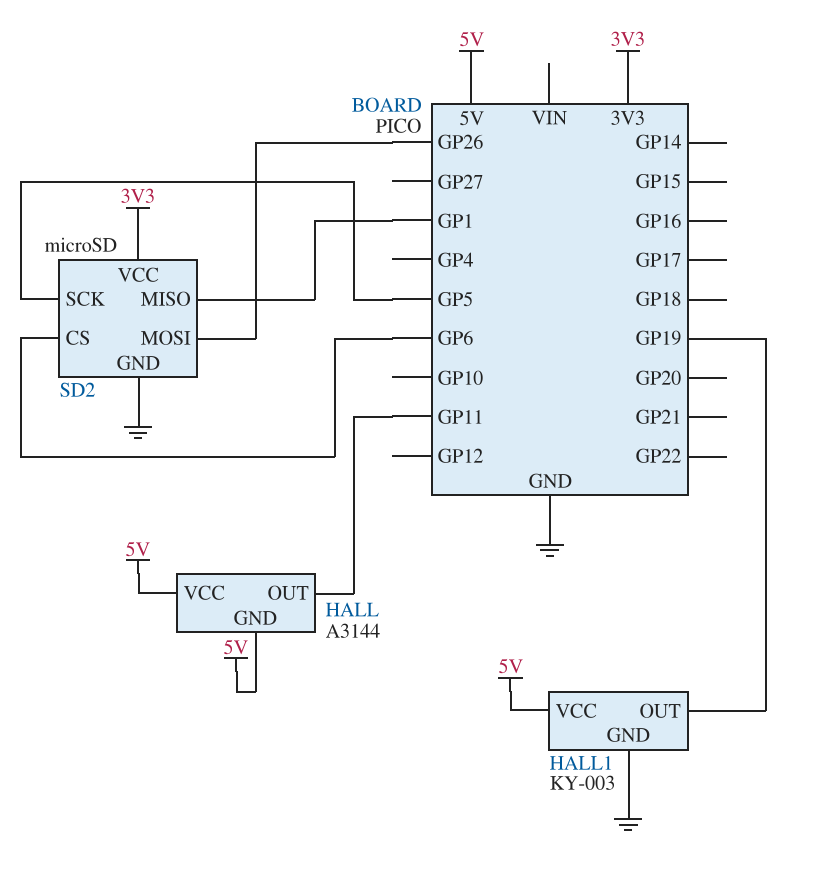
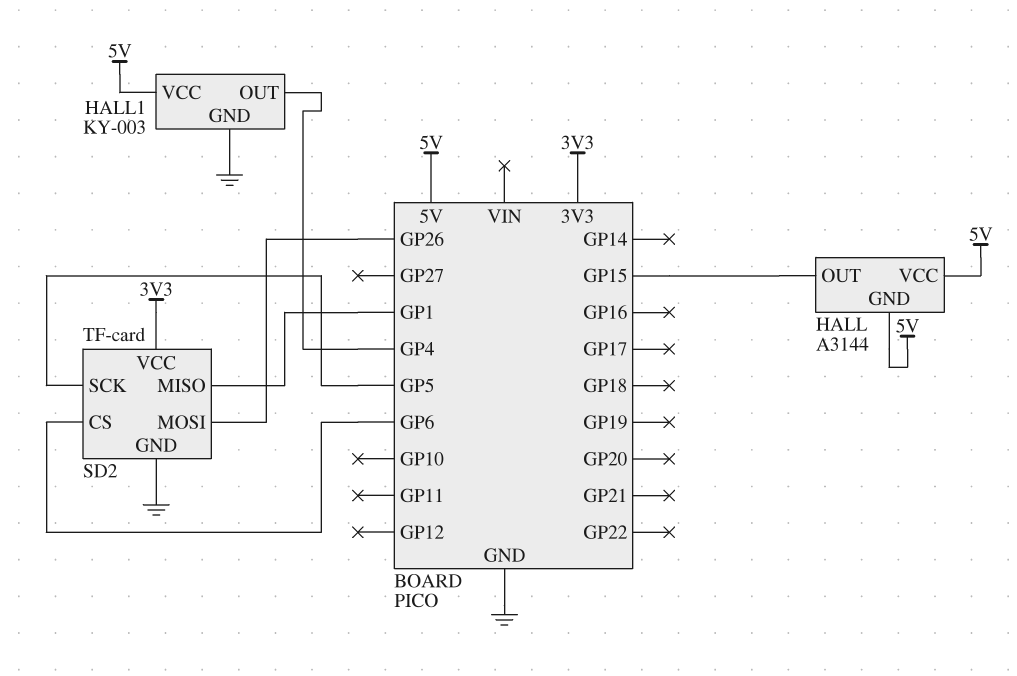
HALL pin OUT: GP11 -> GP15
HALL1 pin OUT: GP19 -> GP4
SD2: microSD -> TF-card

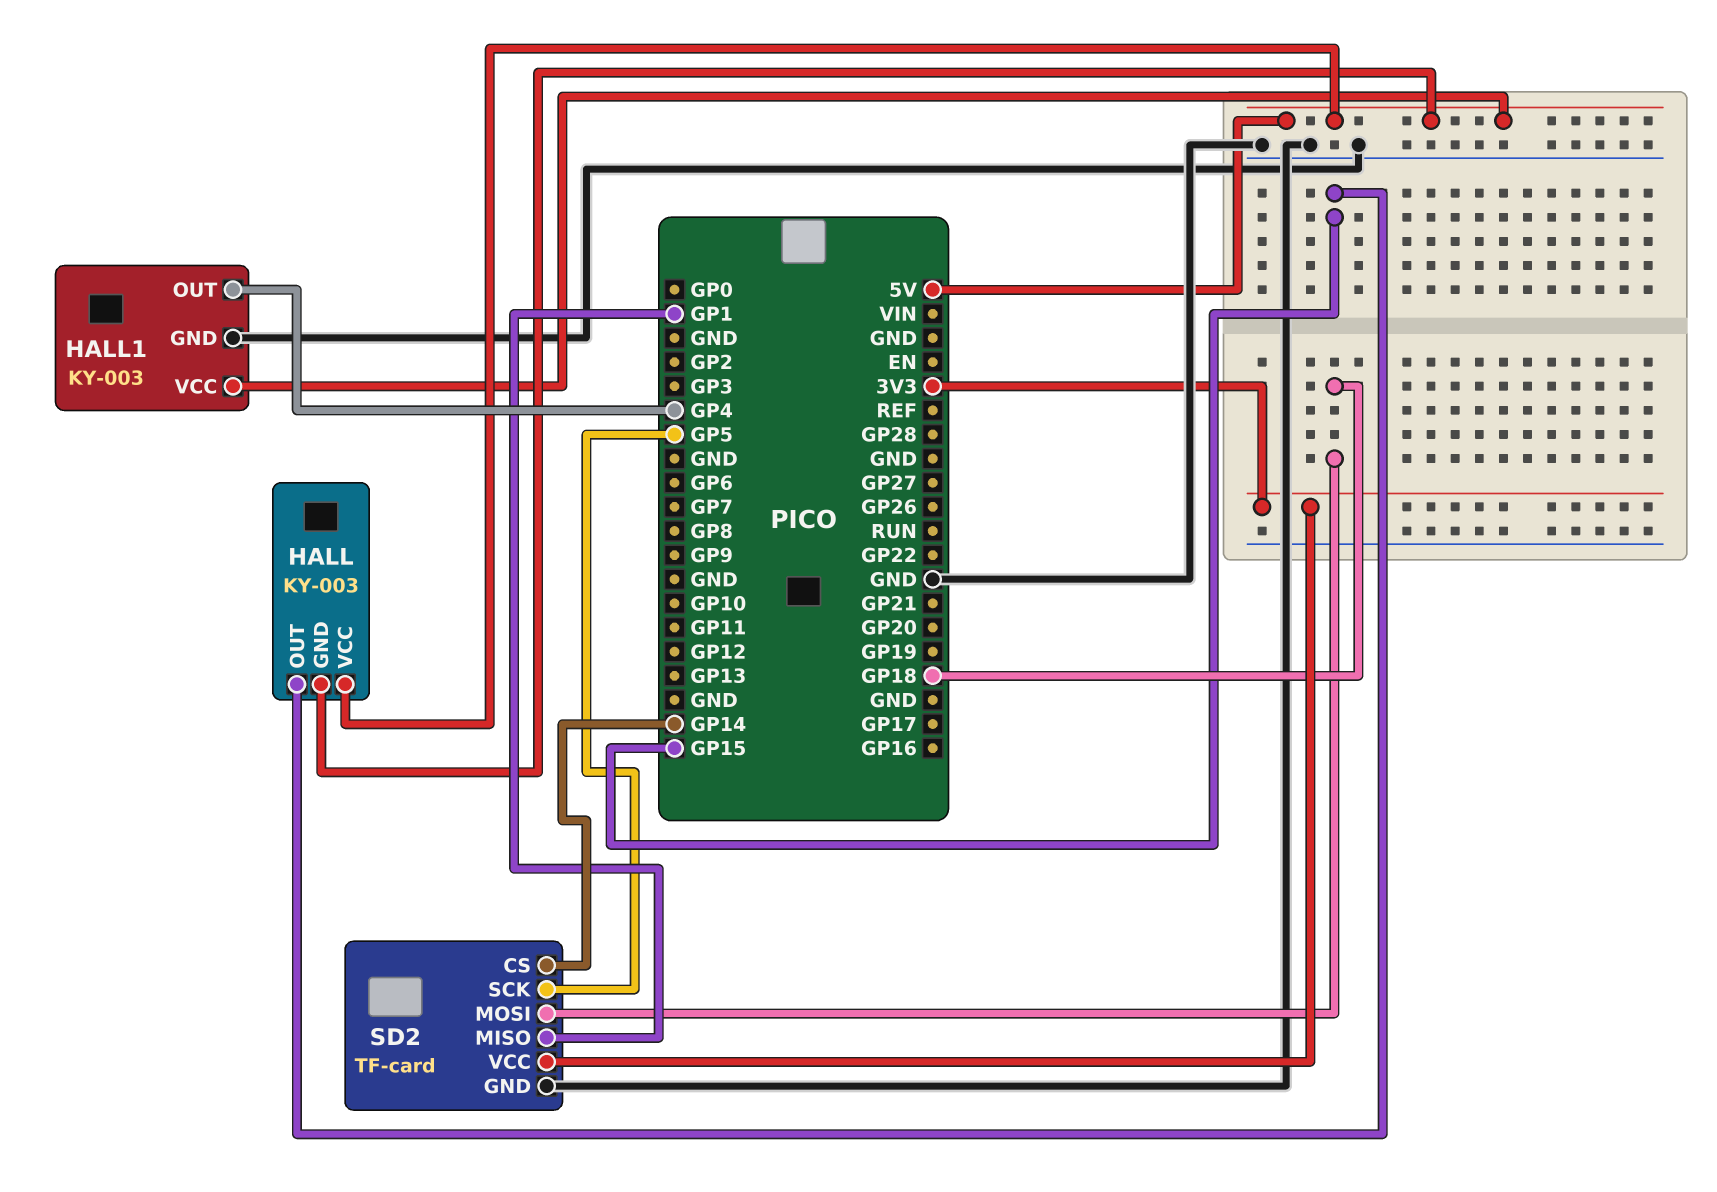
HALL: A3144 -> KY-003
SD2 pin CS: GP6 -> GP14
SD2 pin MOSI: GP26 -> GP18

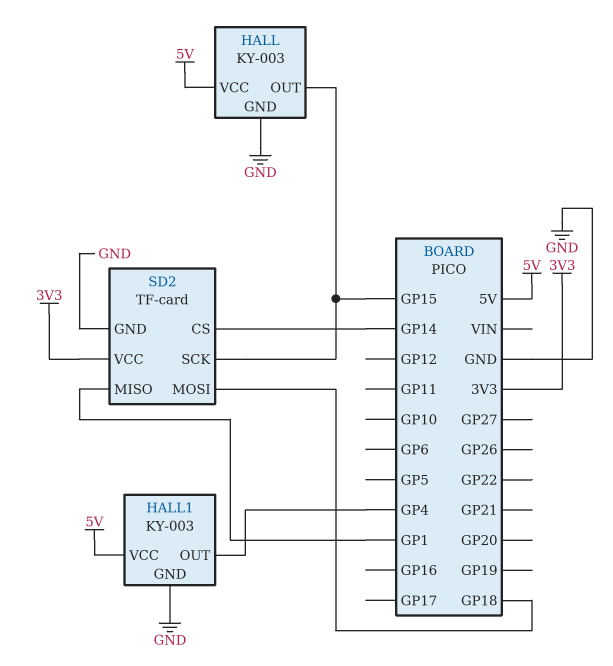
HALL pin GND: 5V -> GND
SD2 pin SCK: GP5 -> GP15

